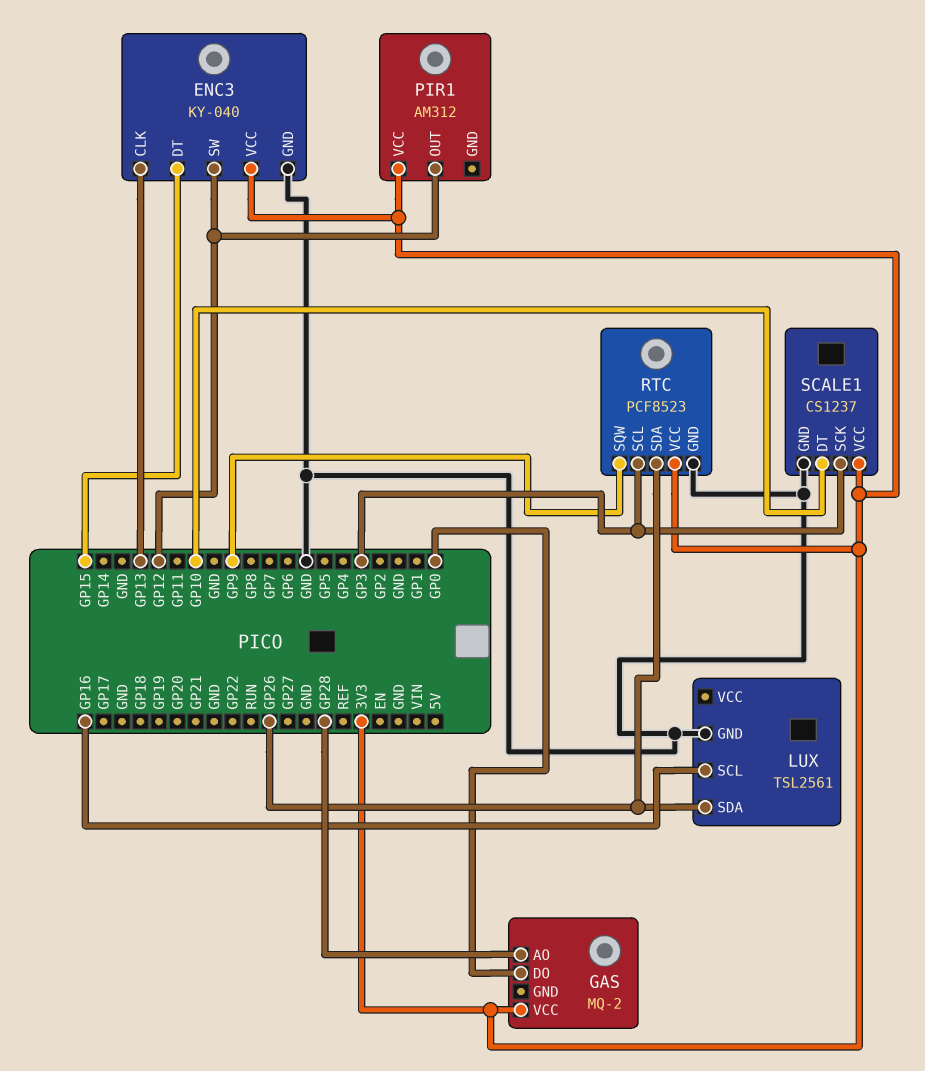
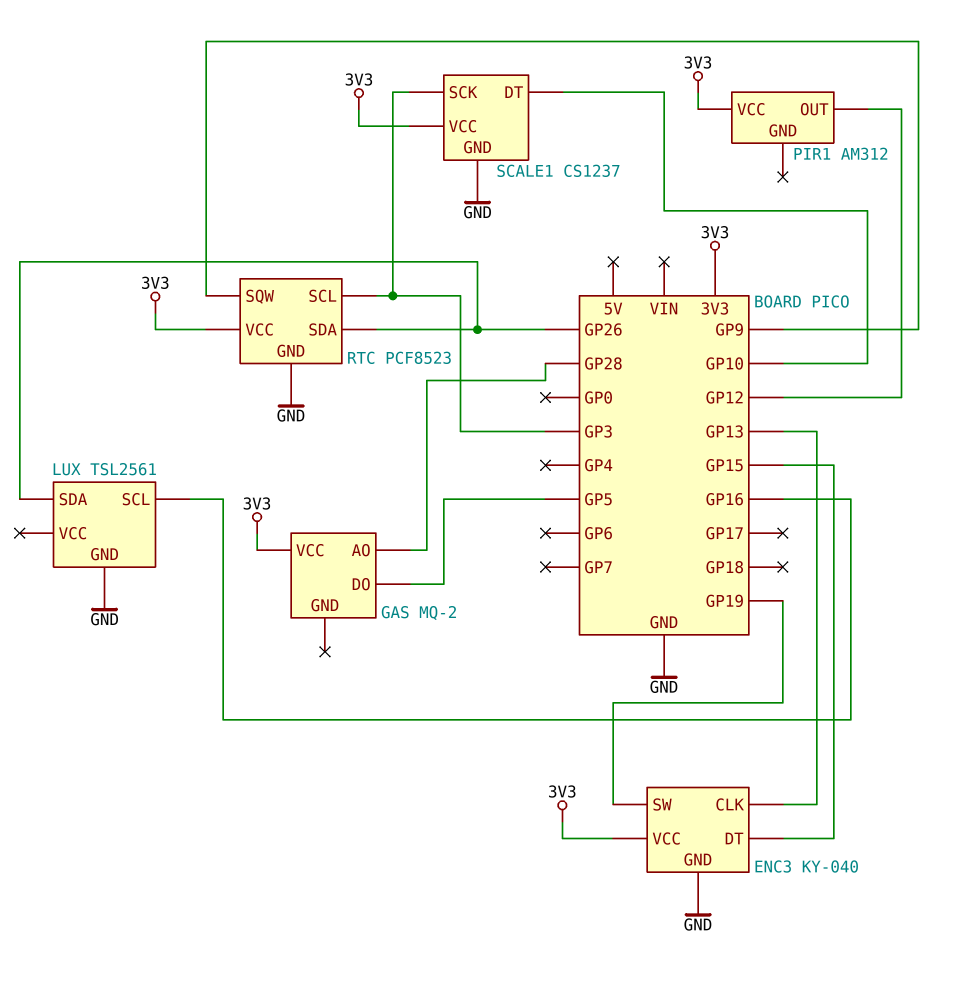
ENC3 pin SW: GP12 -> GP19
GAS pin DO: GP0 -> GP5

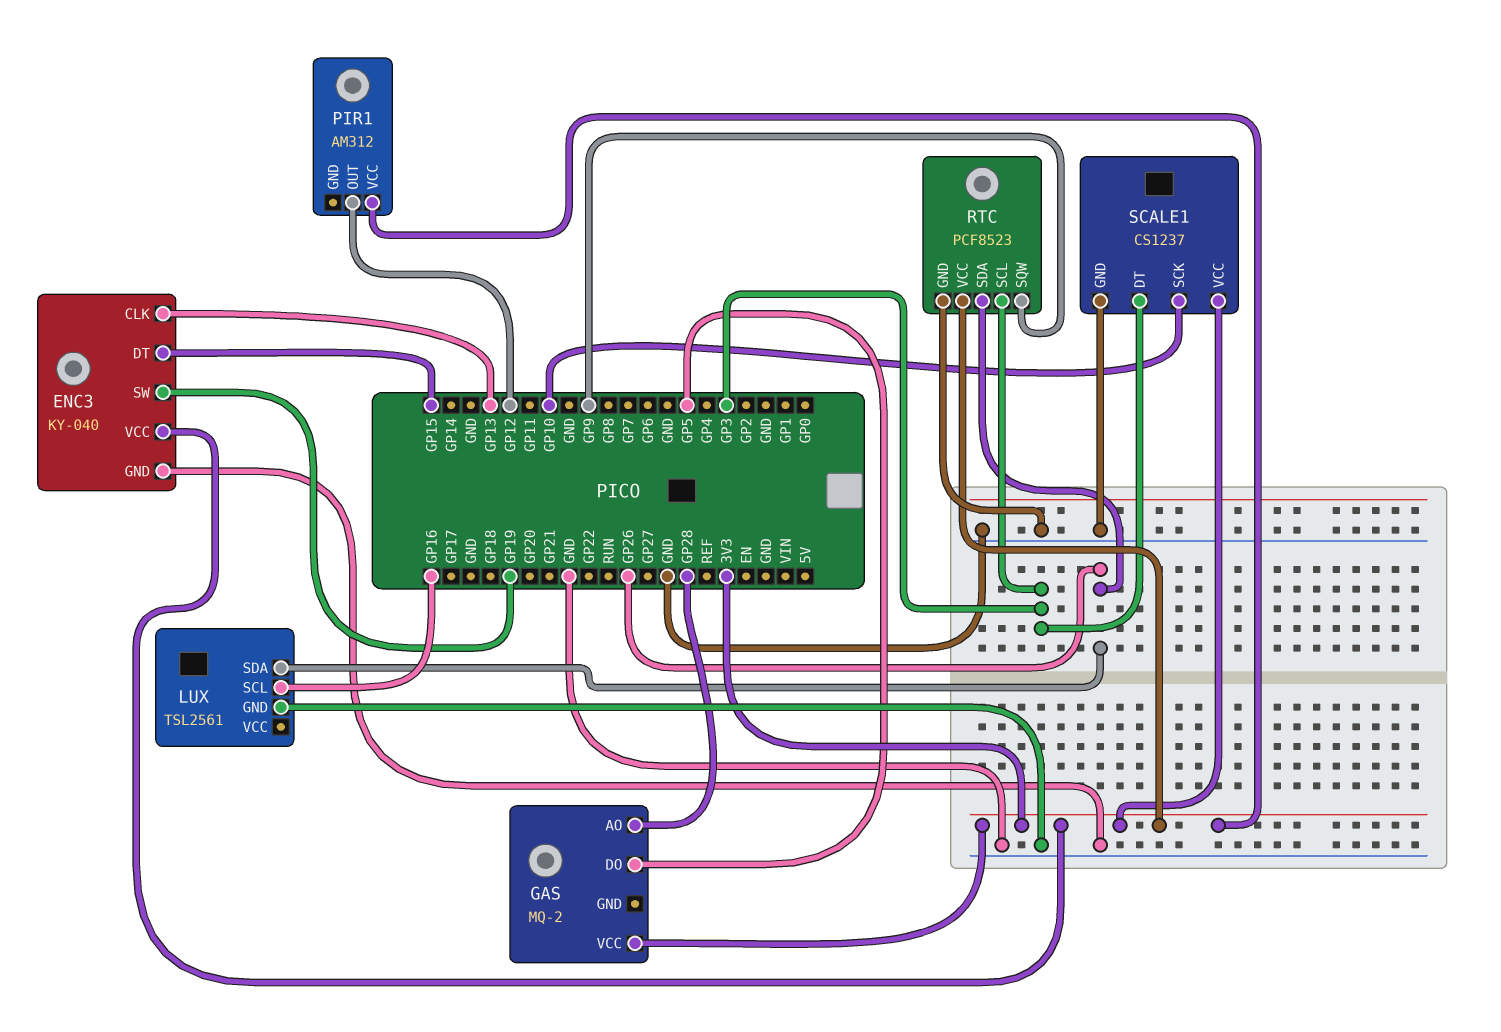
SCALE1 pin DT: GP10 -> GP3
SCALE1 pin SCK: GP3 -> GP10

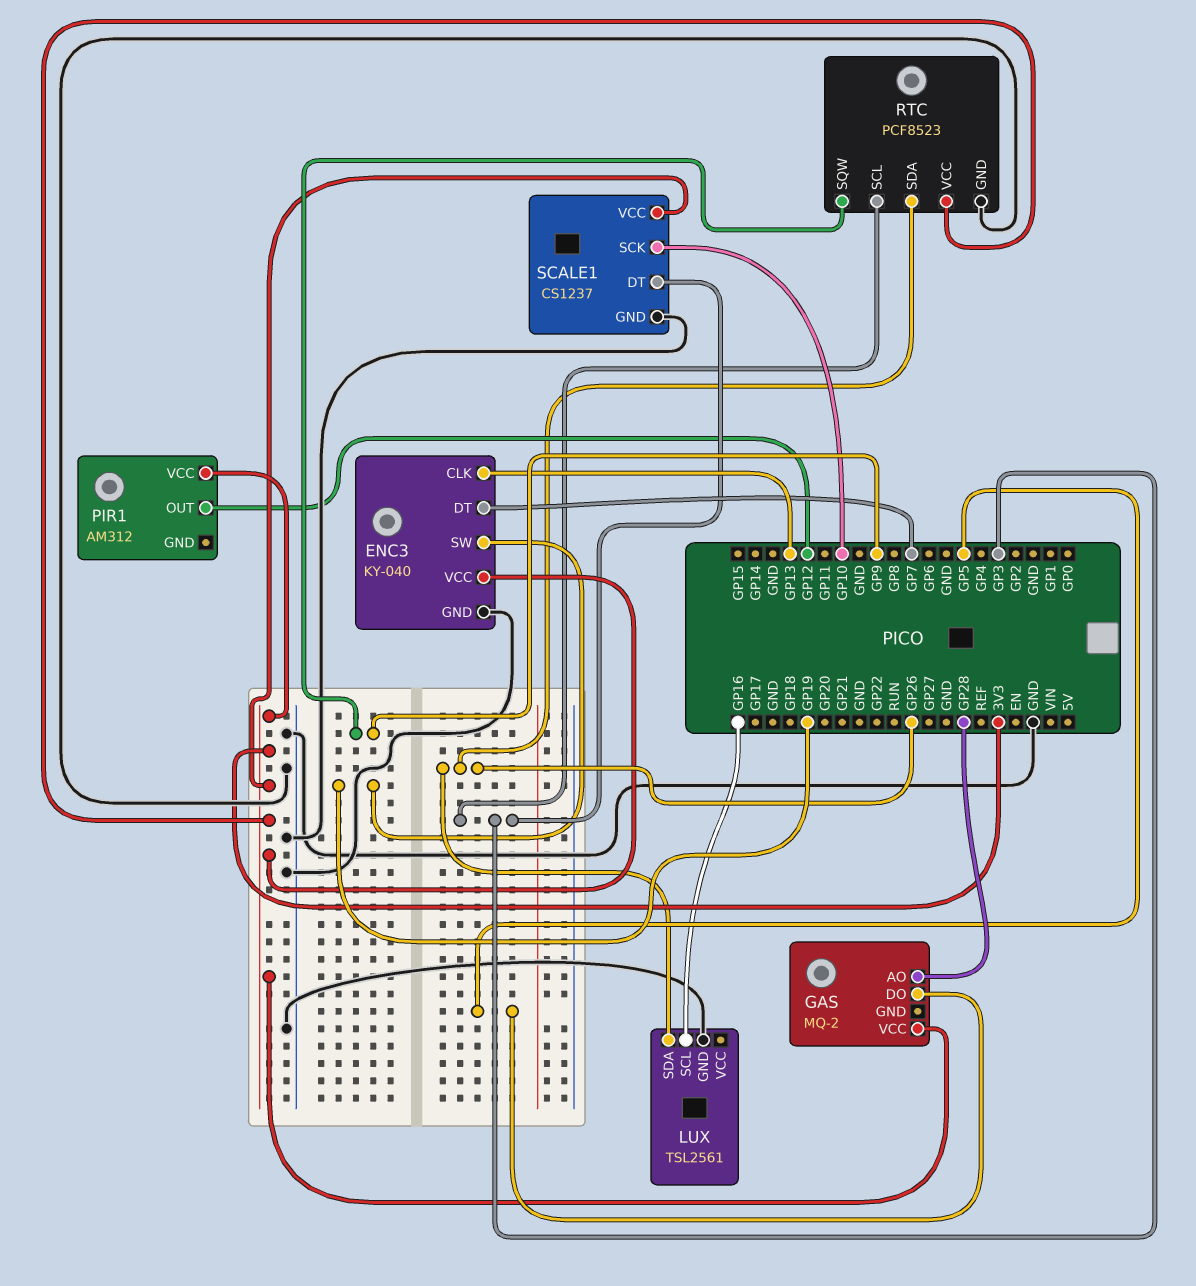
ENC3 pin DT: GP15 -> GP7

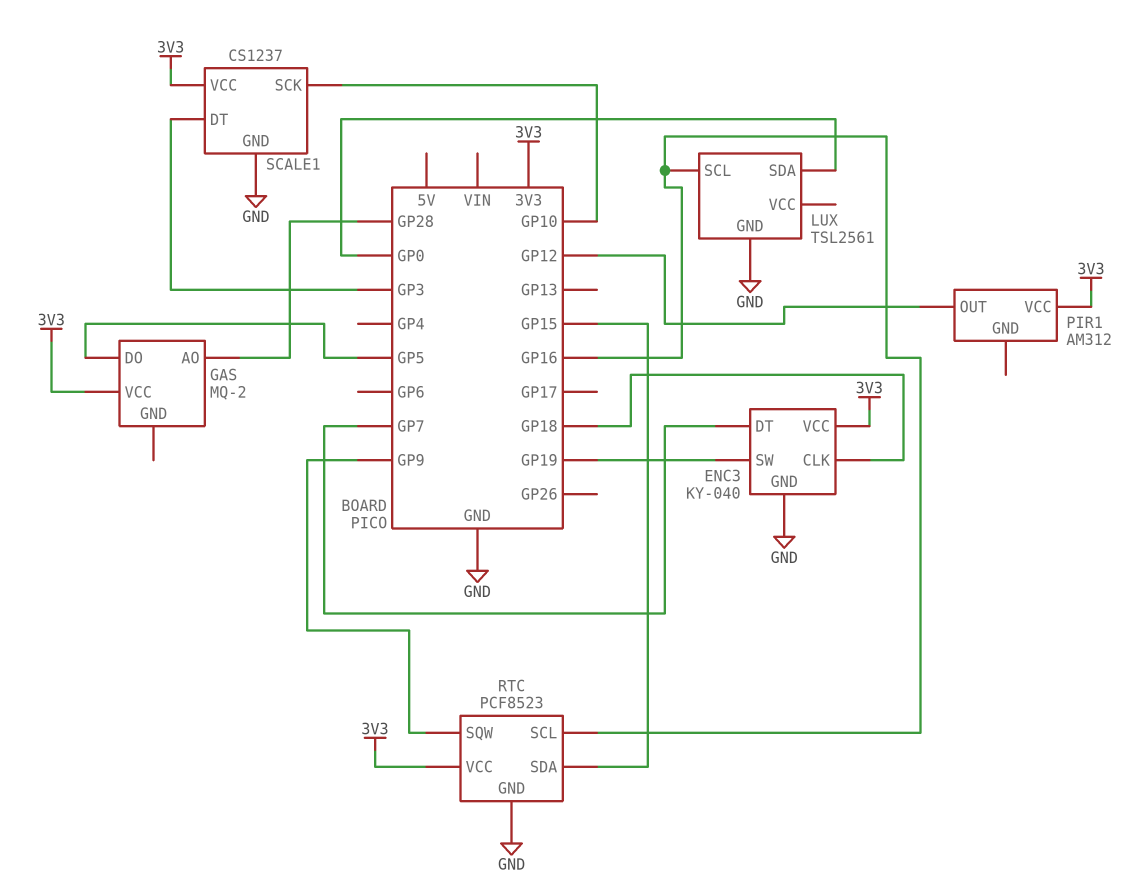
ENC3 pin CLK: GP13 -> GP18
LUX pin SDA: GP26 -> GP0
RTC pin SCL: GP3 -> GP16
RTC pin SDA: GP26 -> GP15

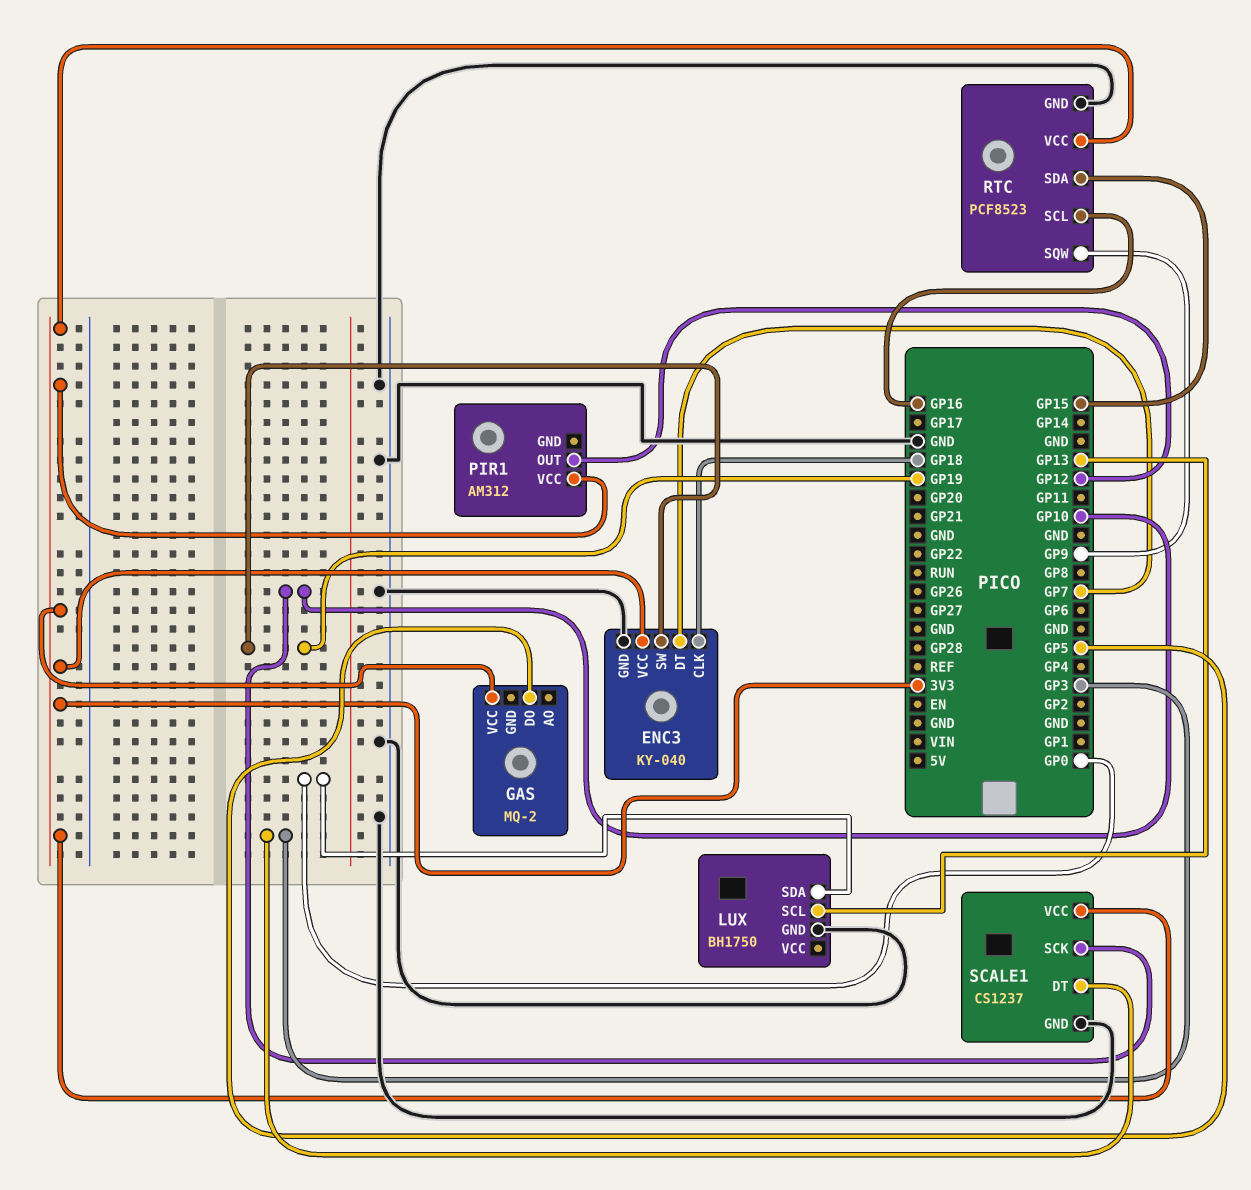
GAS pin AO: GP28 -> none
LUX: TSL2561 -> BH1750
LUX pin SCL: GP16 -> GP13

